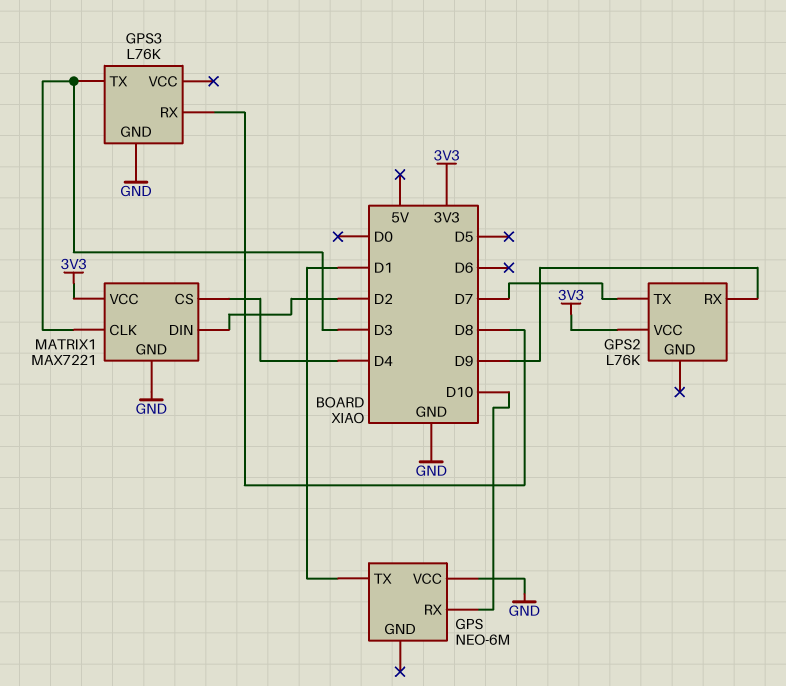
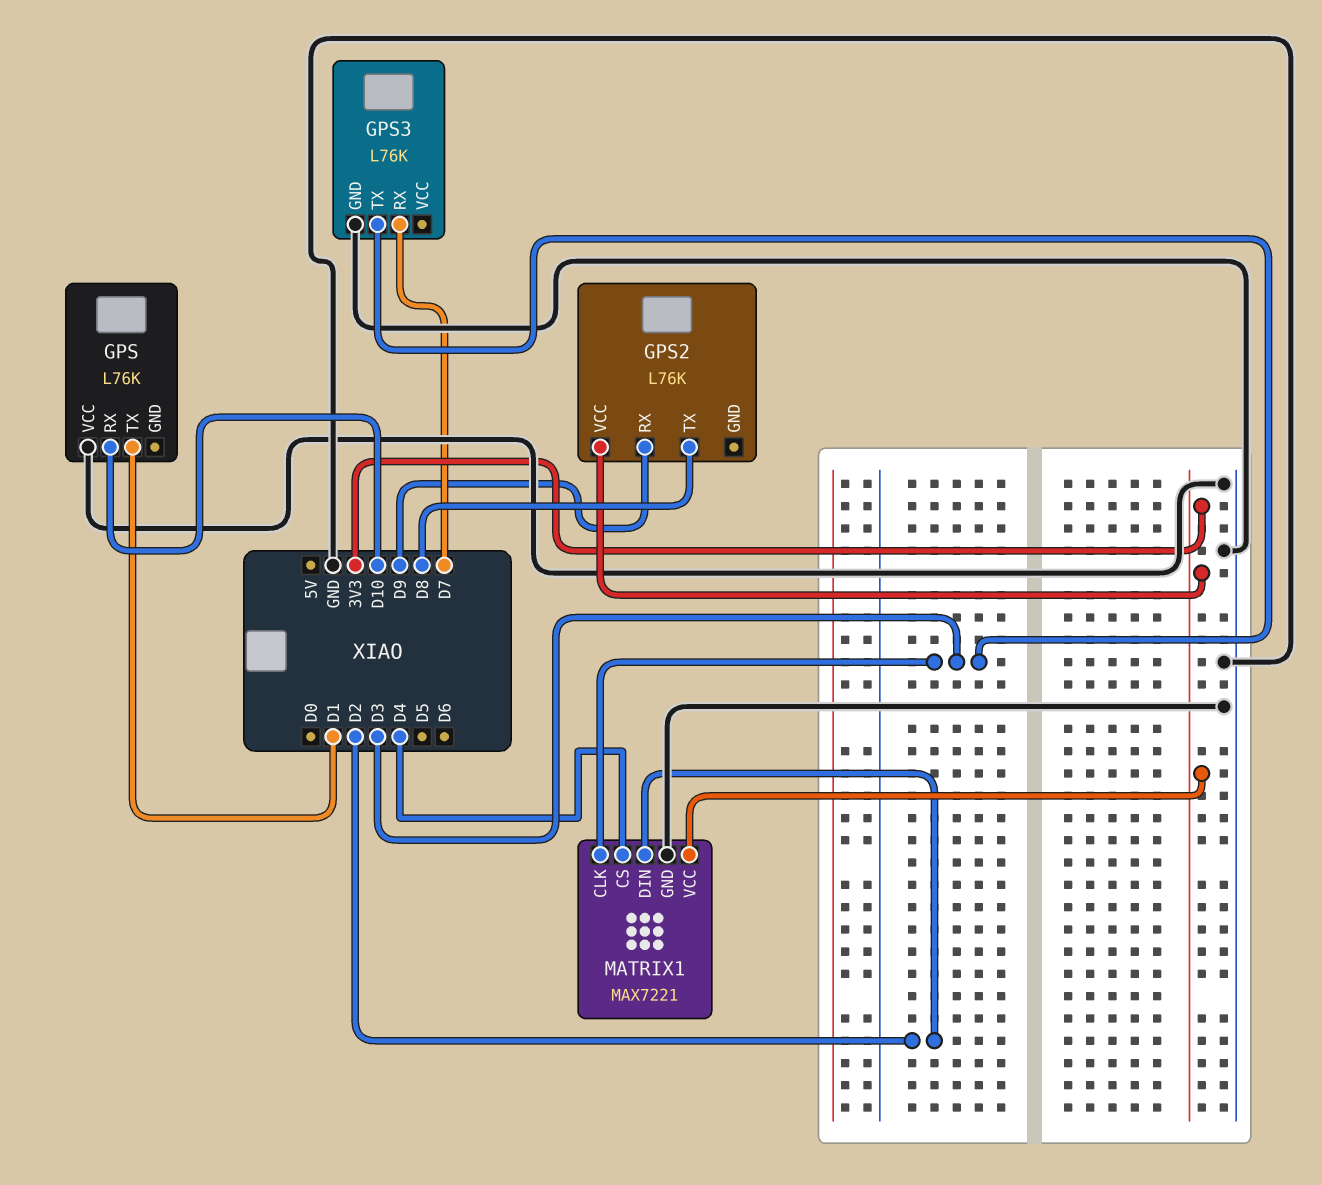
GPS: NEO-6M -> L76K
GPS2 pin TX: D7 -> D8
GPS3 pin RX: D8 -> D7

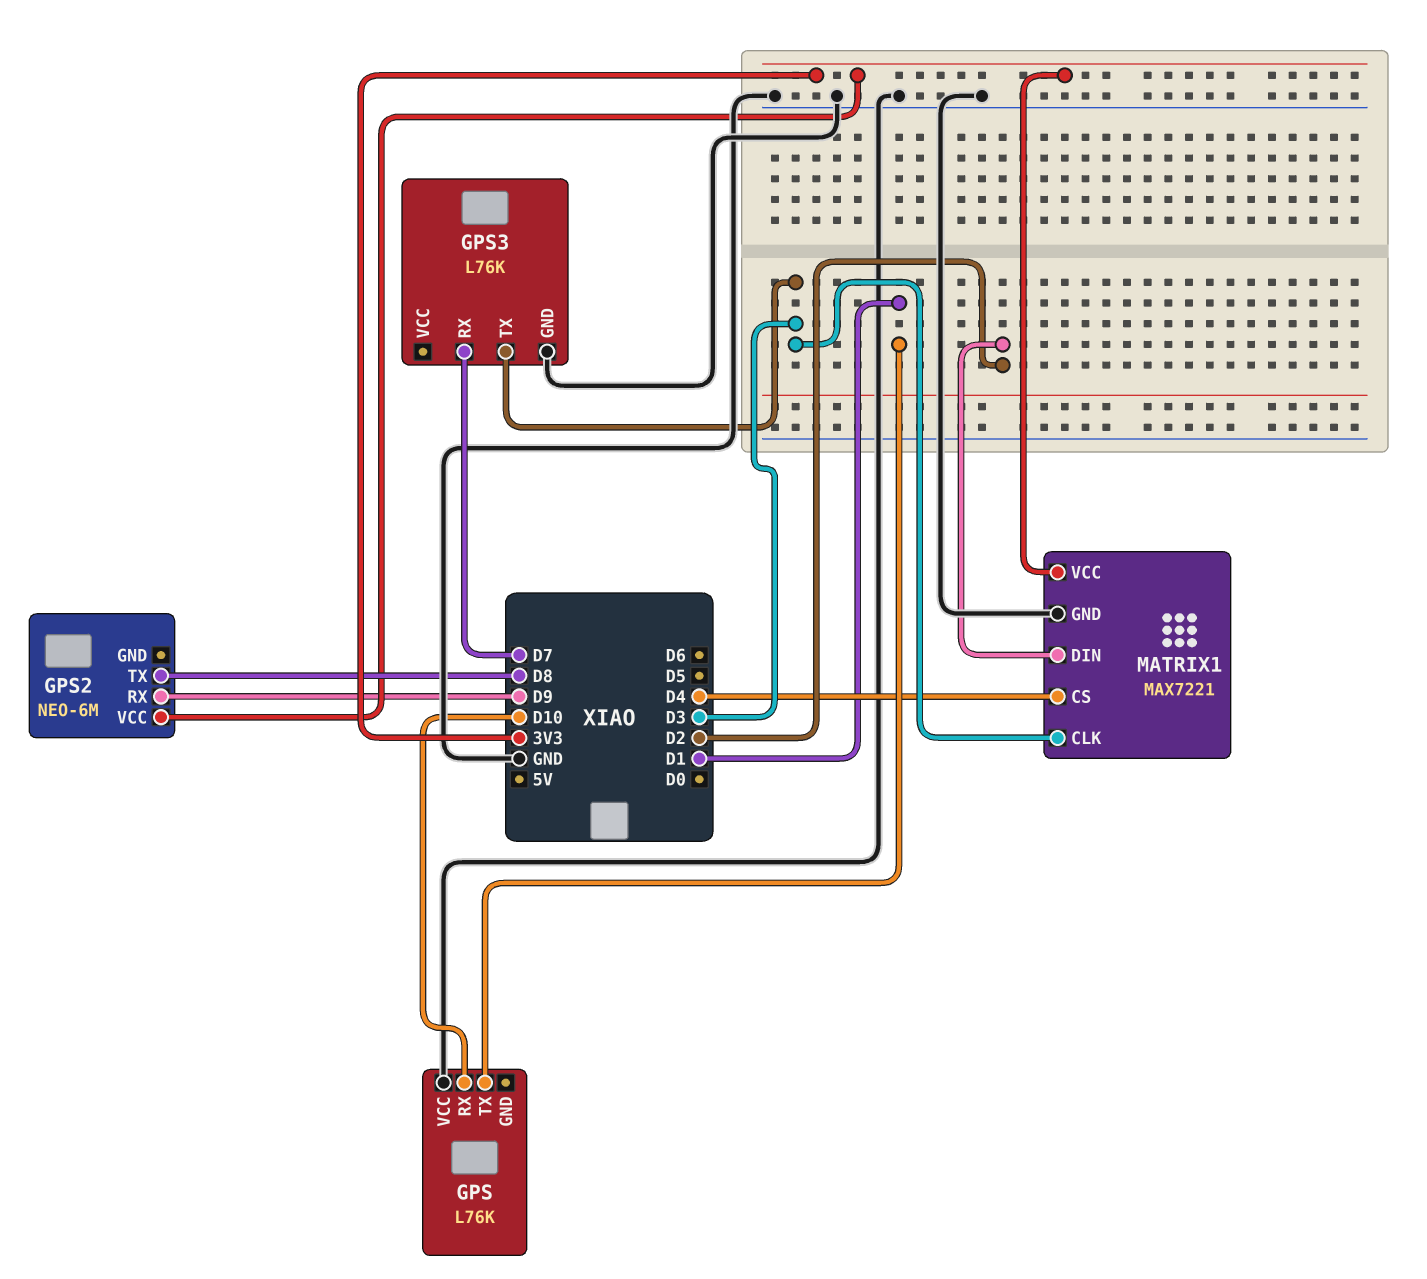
GPS2: L76K -> NEO-6M

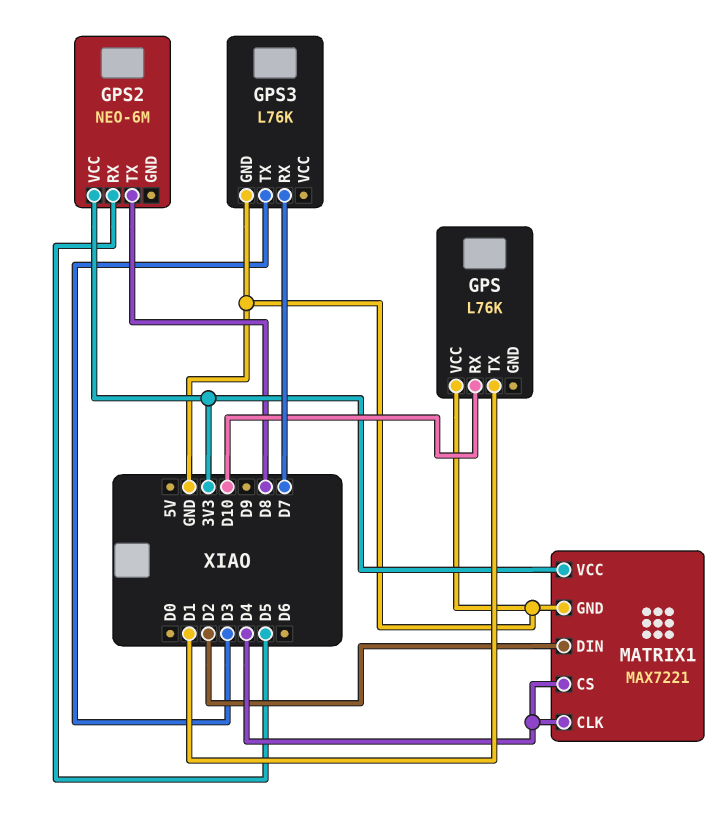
GPS2 pin RX: D9 -> D5
MATRIX1 pin CLK: D3 -> D4

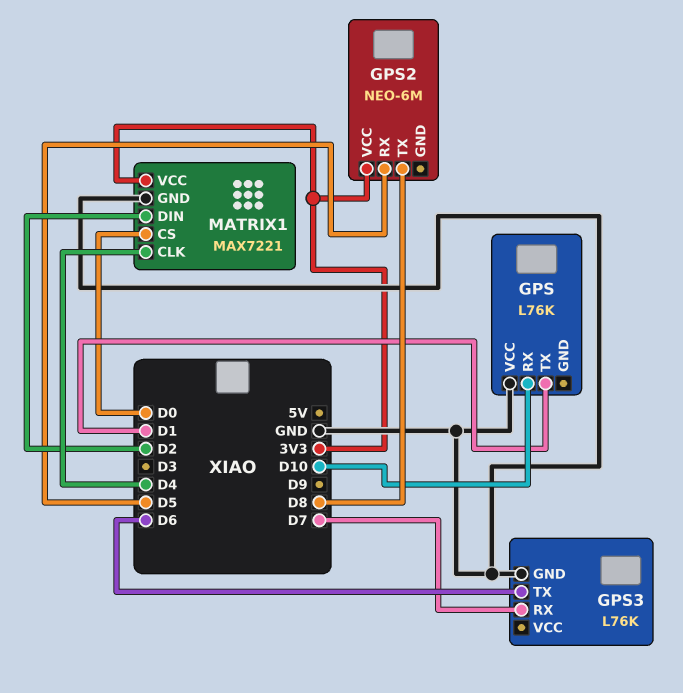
GPS3 pin TX: D3 -> D6
MATRIX1 pin CS: D4 -> D0

